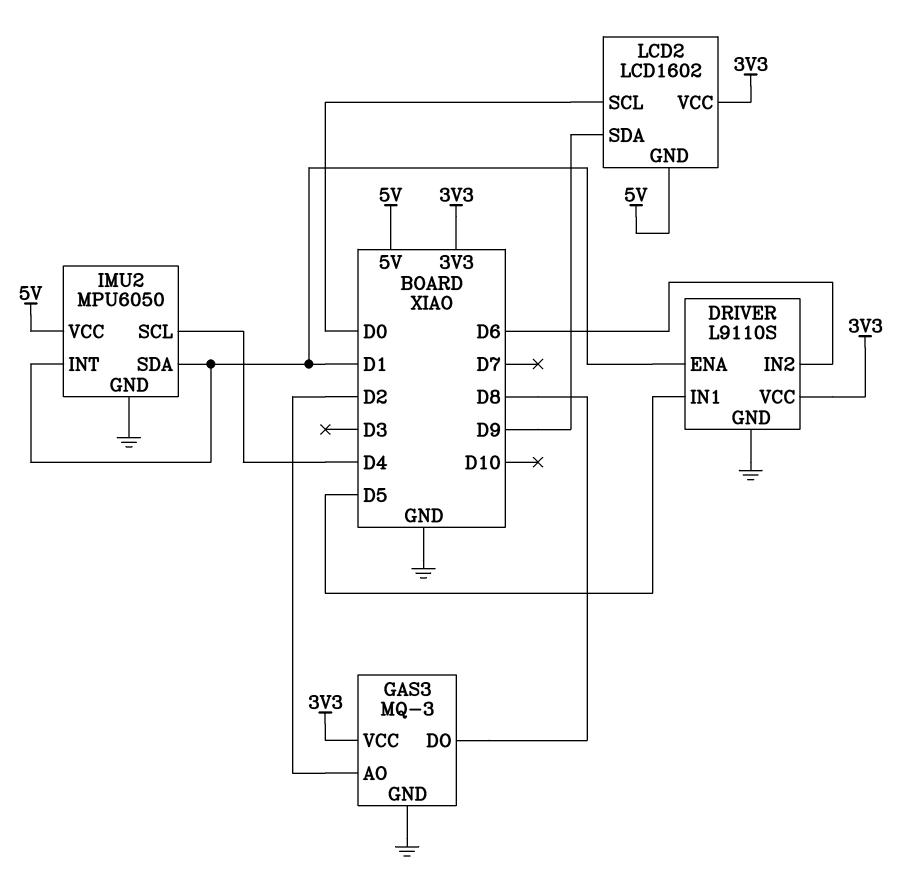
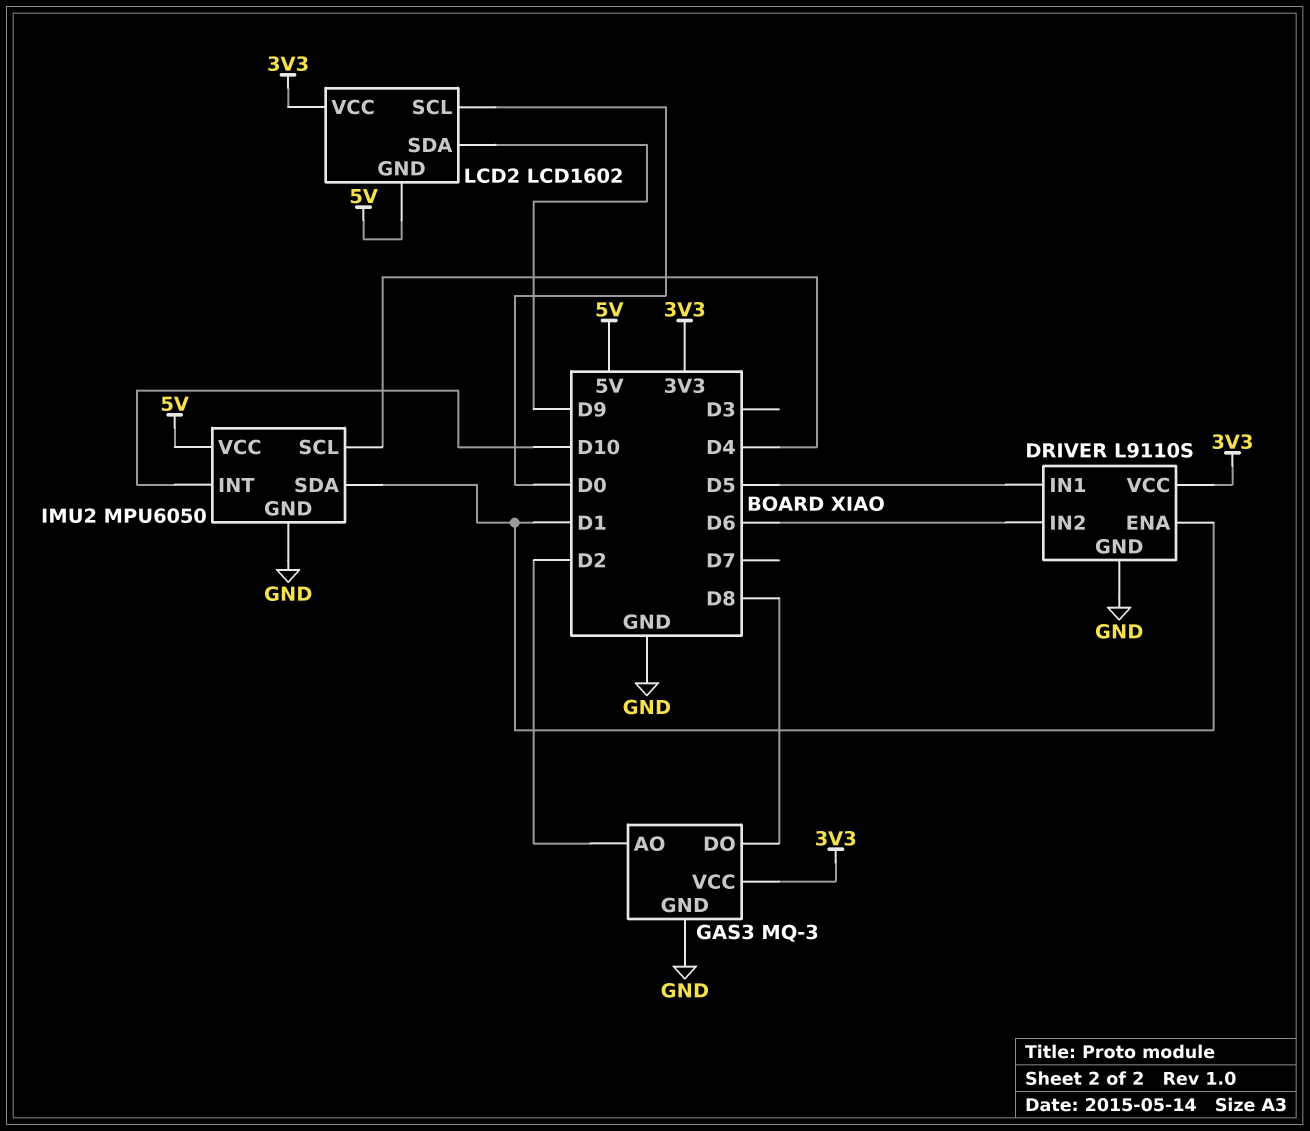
IMU2 pin INT: D1 -> D10

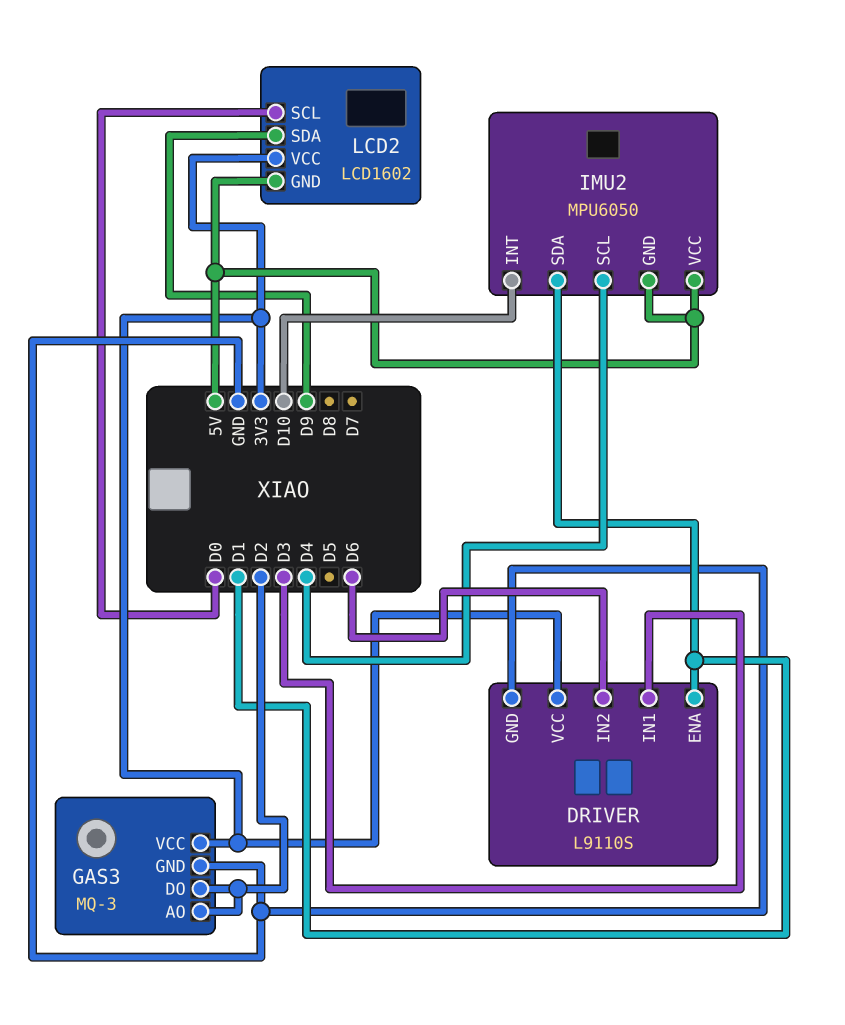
DRIVER pin IN1: D5 -> D3
GAS3 pin DO: D8 -> D2
IMU2 pin GND: GND -> 5V

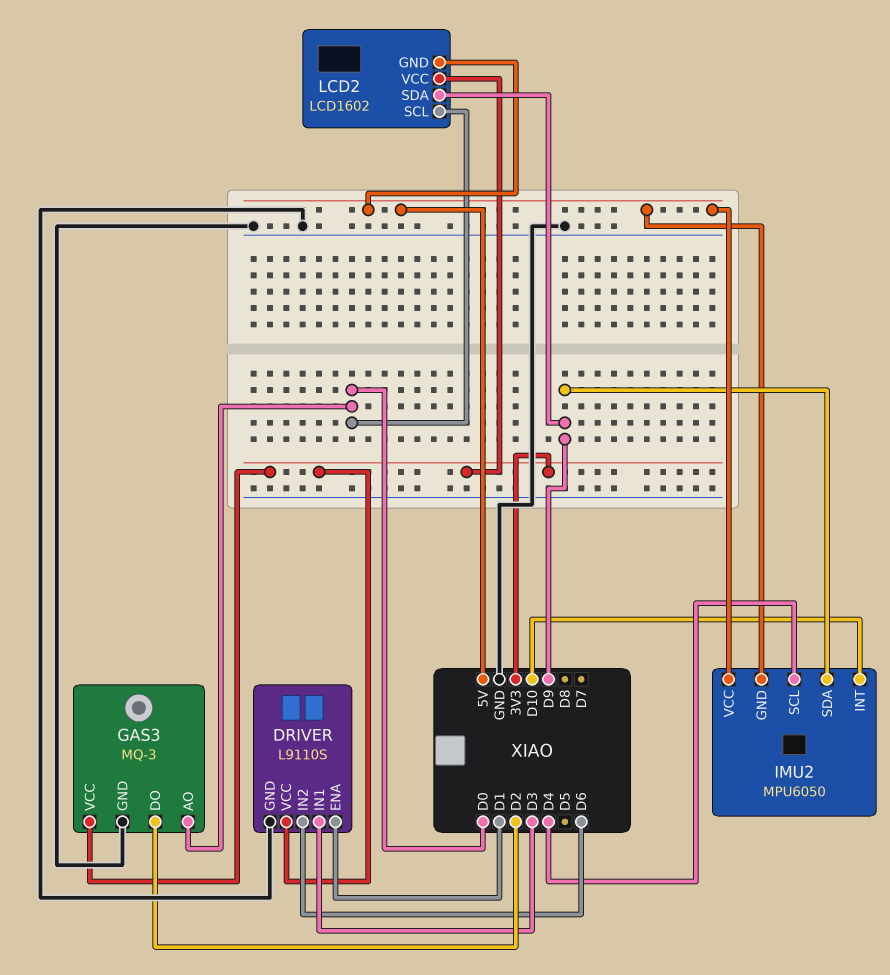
GAS3 pin AO: D2 -> D0
IMU2 pin SDA: D1 -> D9

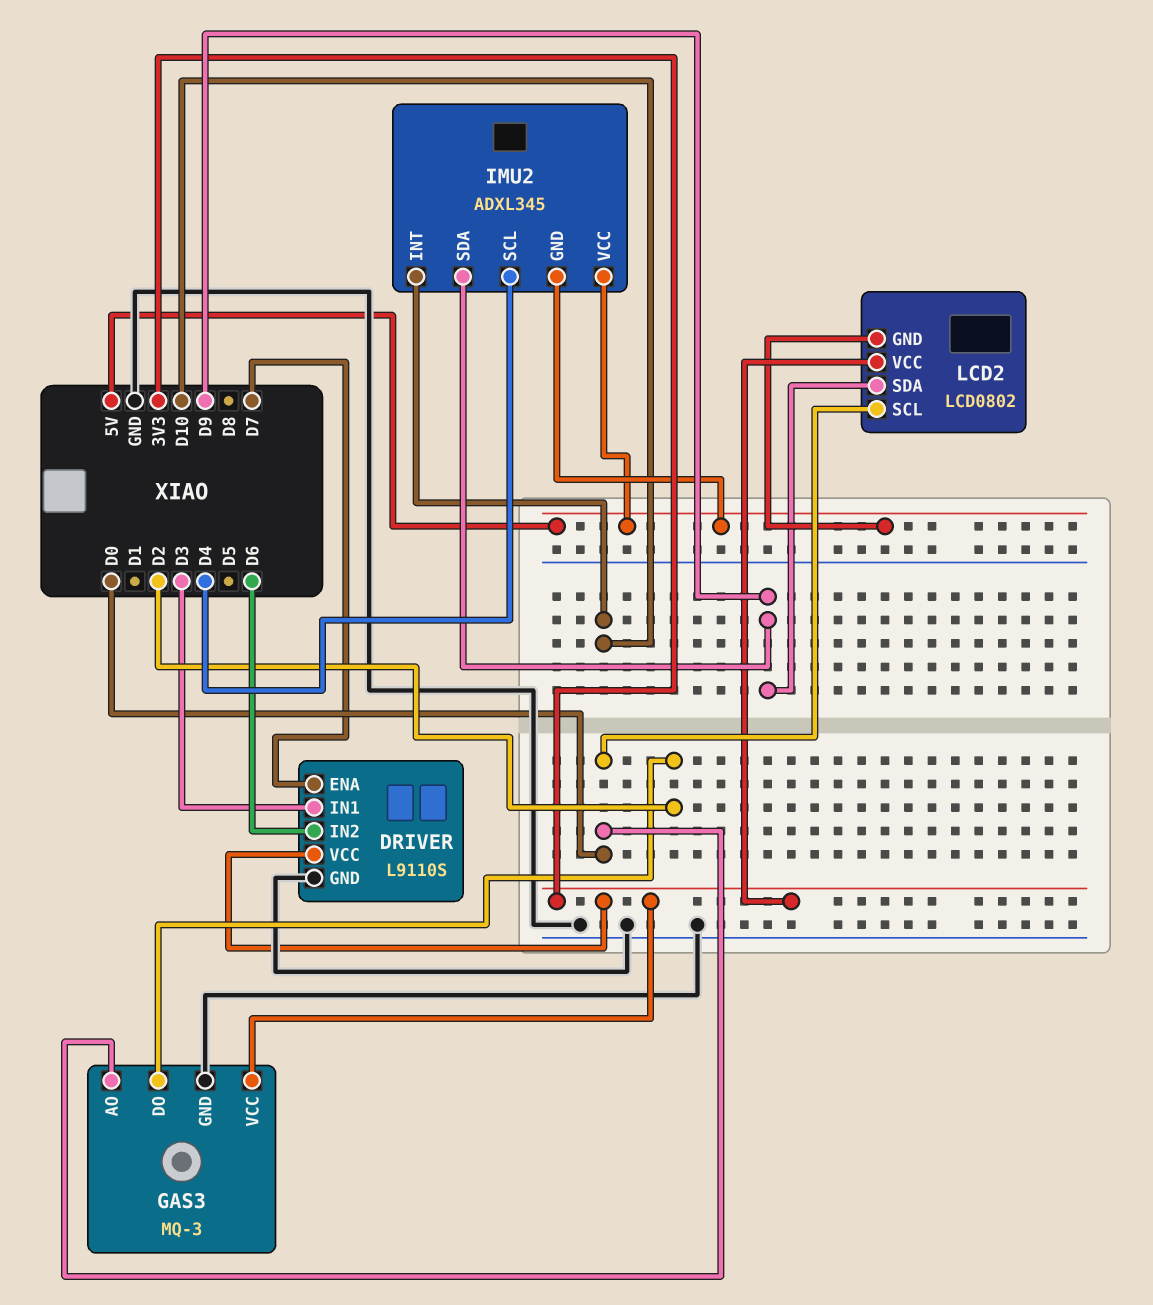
DRIVER pin ENA: D1 -> D7
IMU2: MPU6050 -> ADXL345
LCD2: LCD1602 -> LCD0802

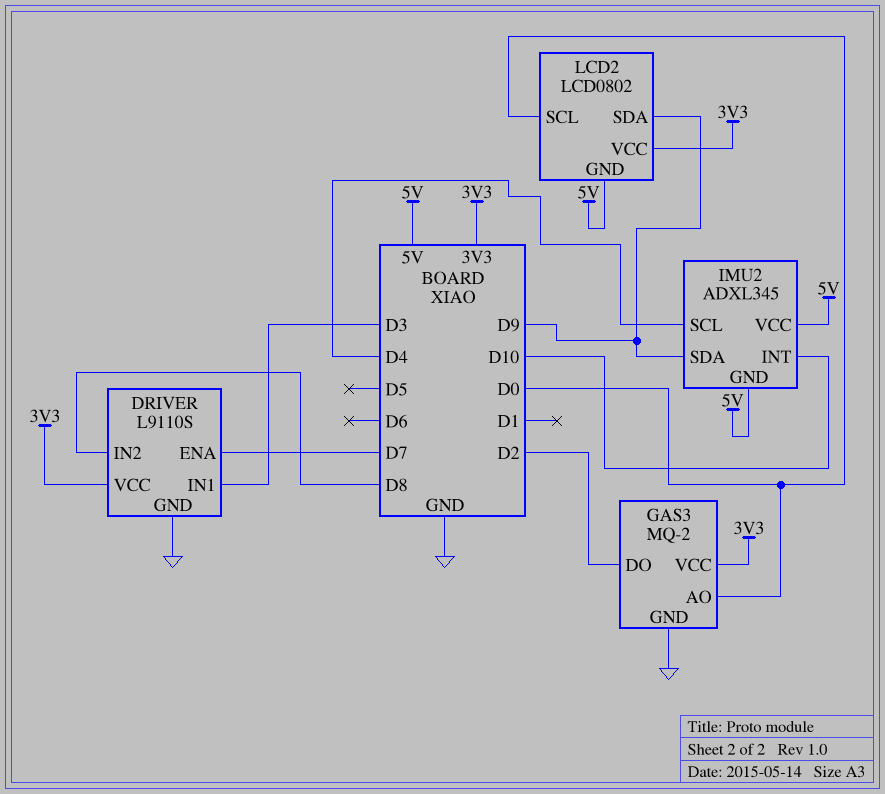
DRIVER pin IN2: D6 -> D8
GAS3: MQ-3 -> MQ-2

